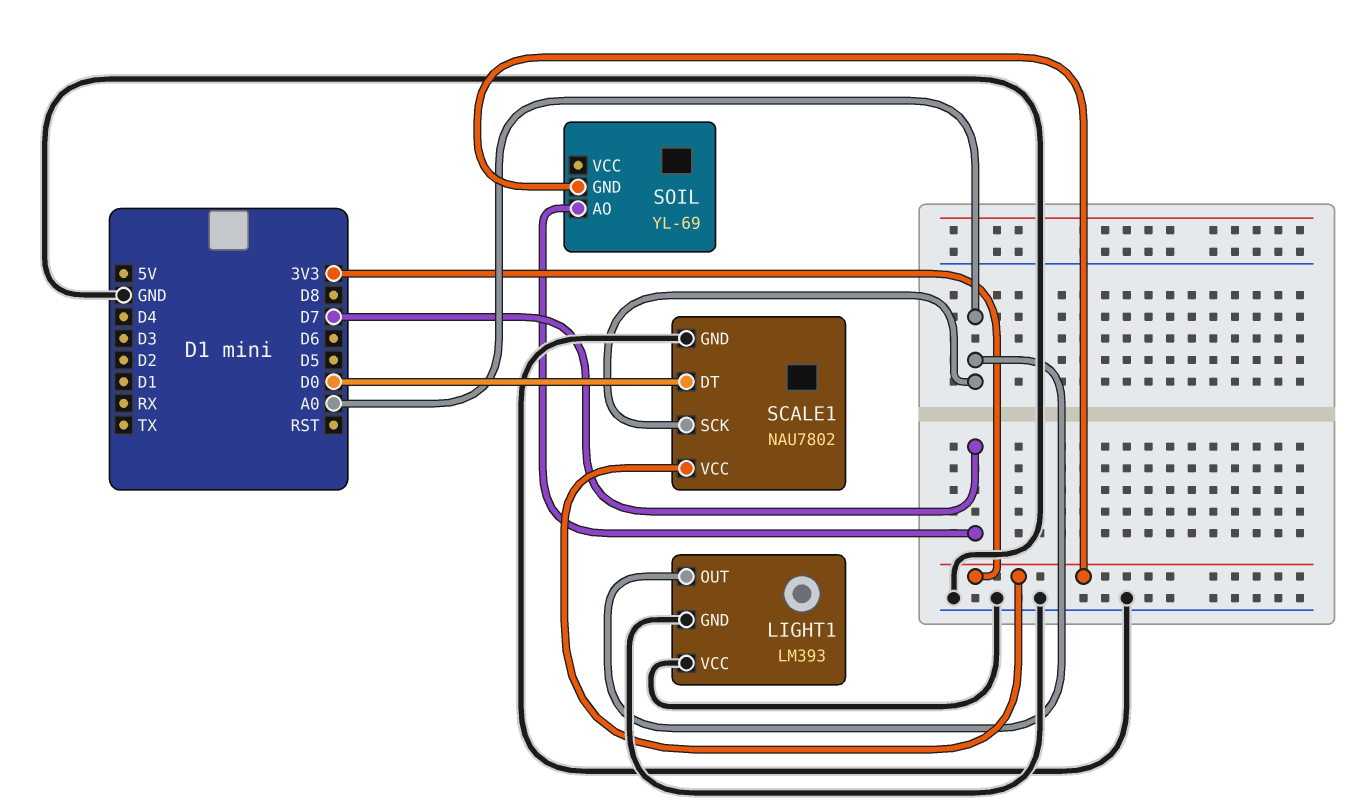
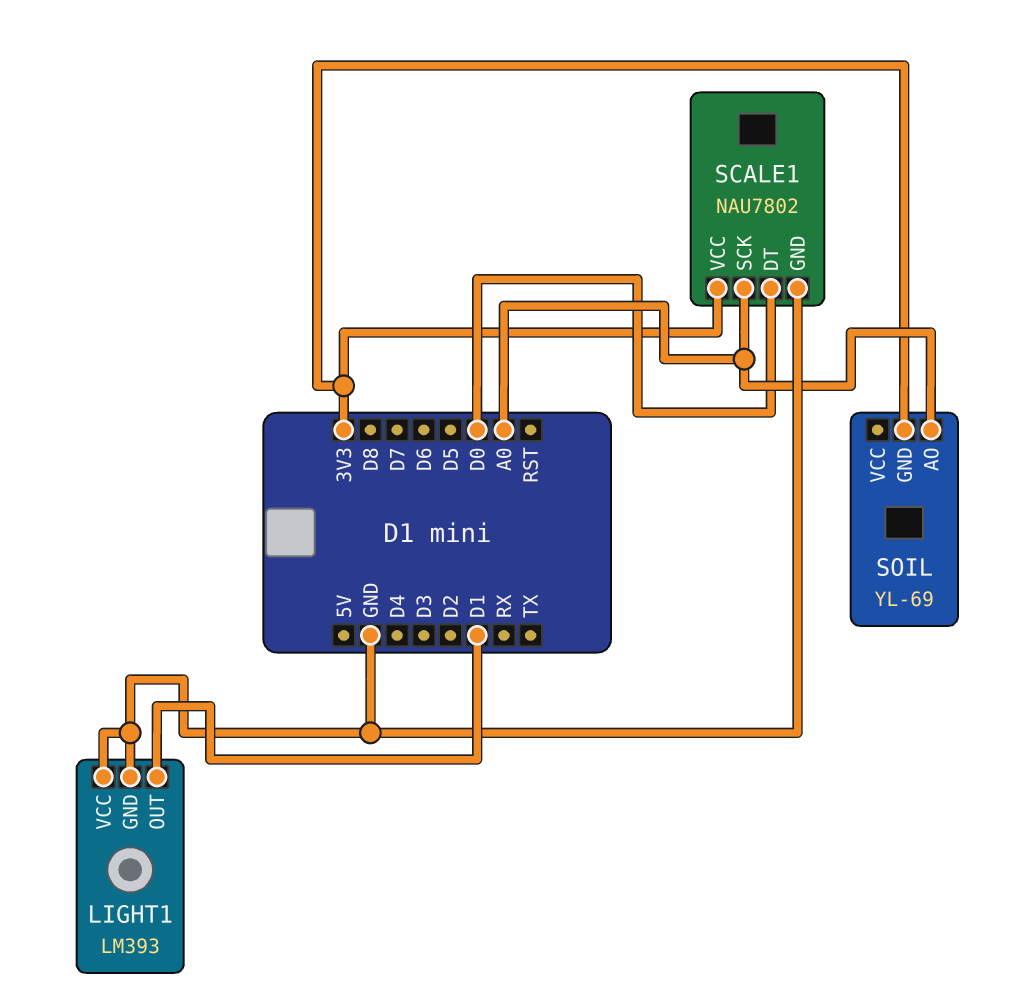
LIGHT1 pin OUT: A0 -> D1
SOIL pin AO: D7 -> A0

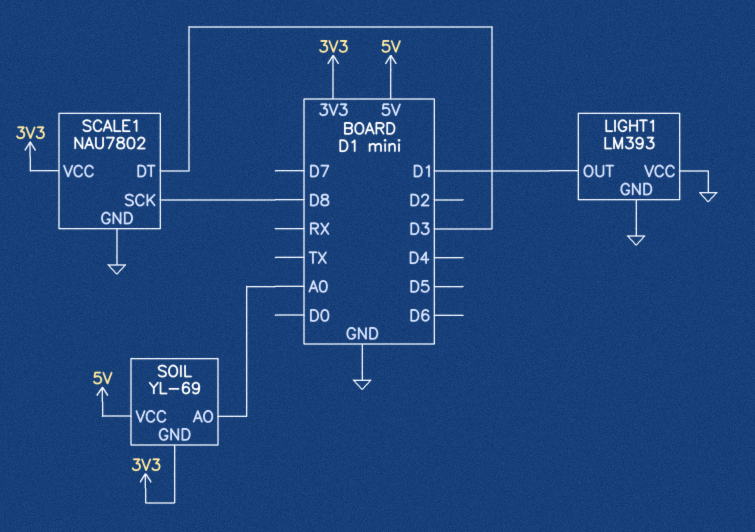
SCALE1 pin DT: D0 -> D3
SCALE1 pin SCK: A0 -> D8
SOIL pin VCC: none -> 5V

